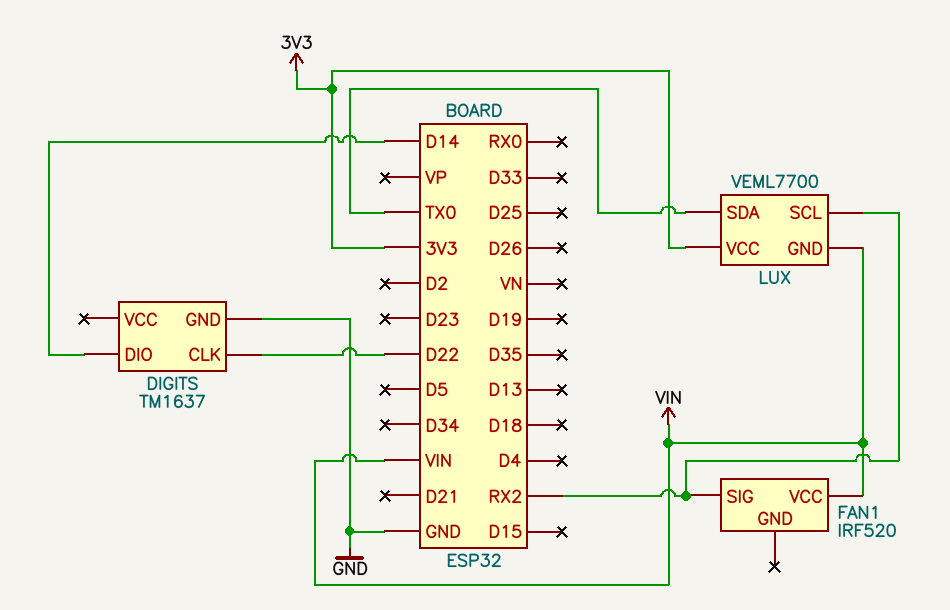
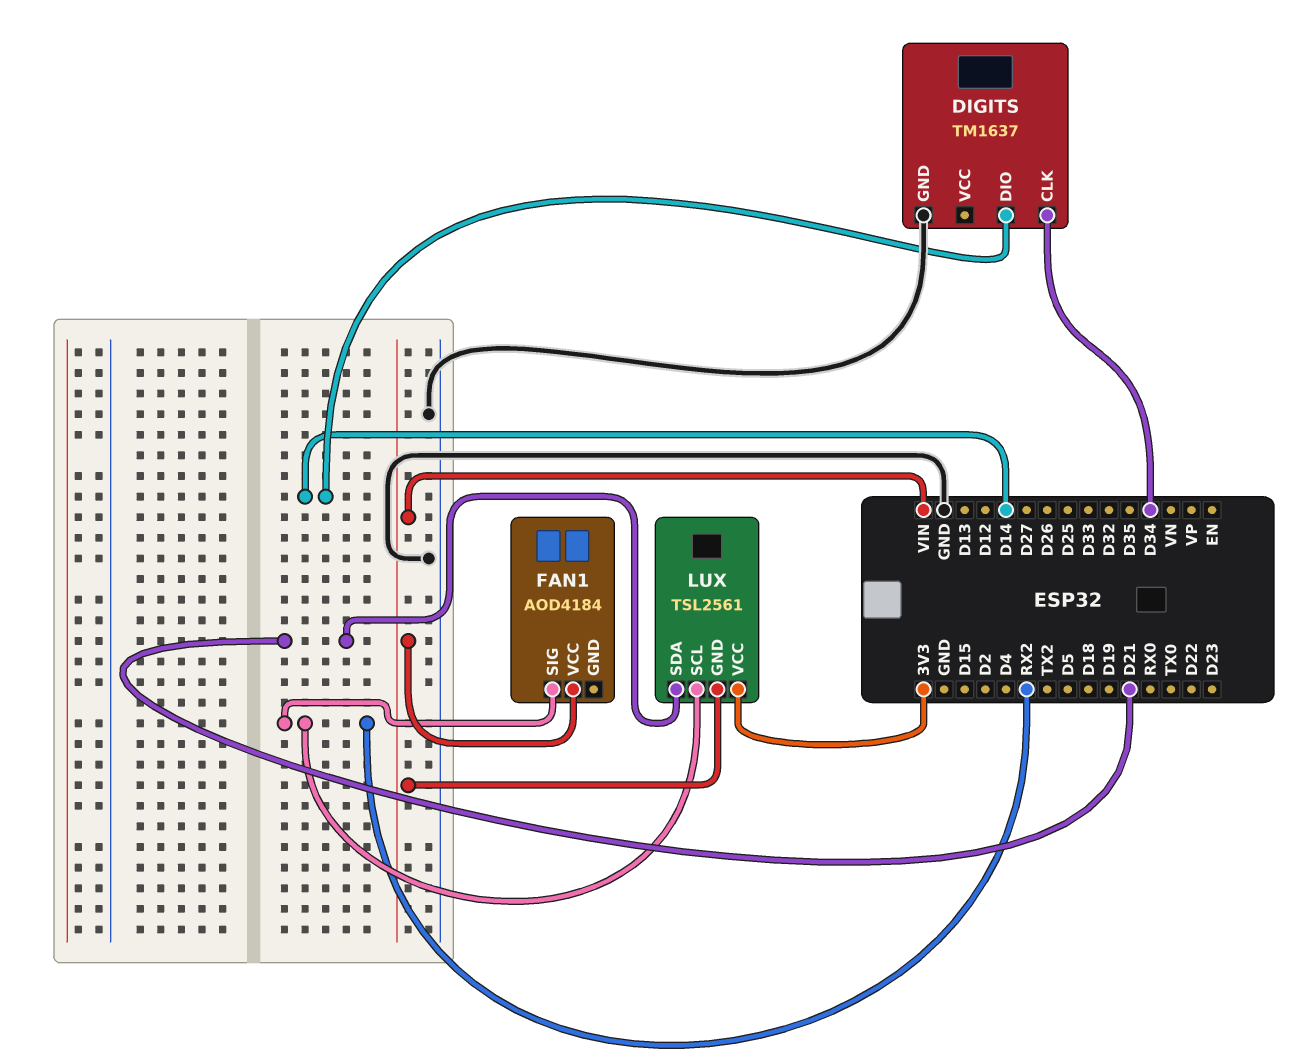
DIGITS pin CLK: D22 -> D34
FAN1: IRF520 -> AOD4184
LUX: VEML7700 -> TSL2561
LUX pin SDA: TX0 -> D21

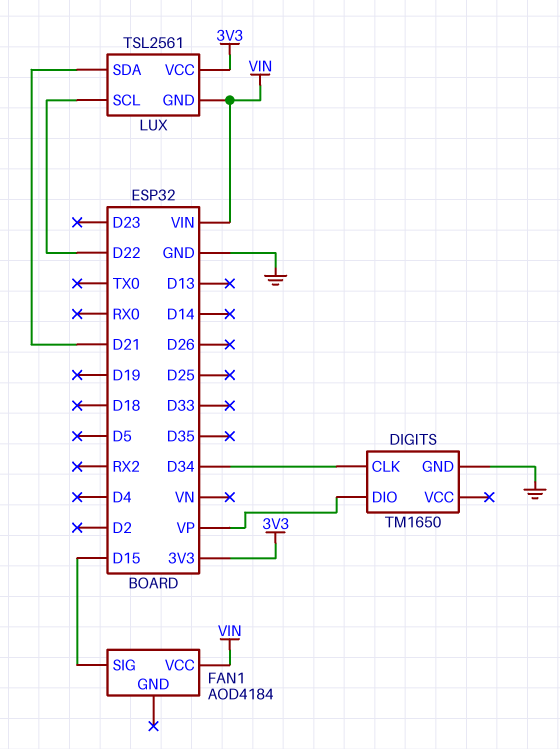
DIGITS: TM1637 -> TM1650
DIGITS pin DIO: D14 -> VP
FAN1 pin SIG: RX2 -> D15
LUX pin SCL: RX2 -> D22

